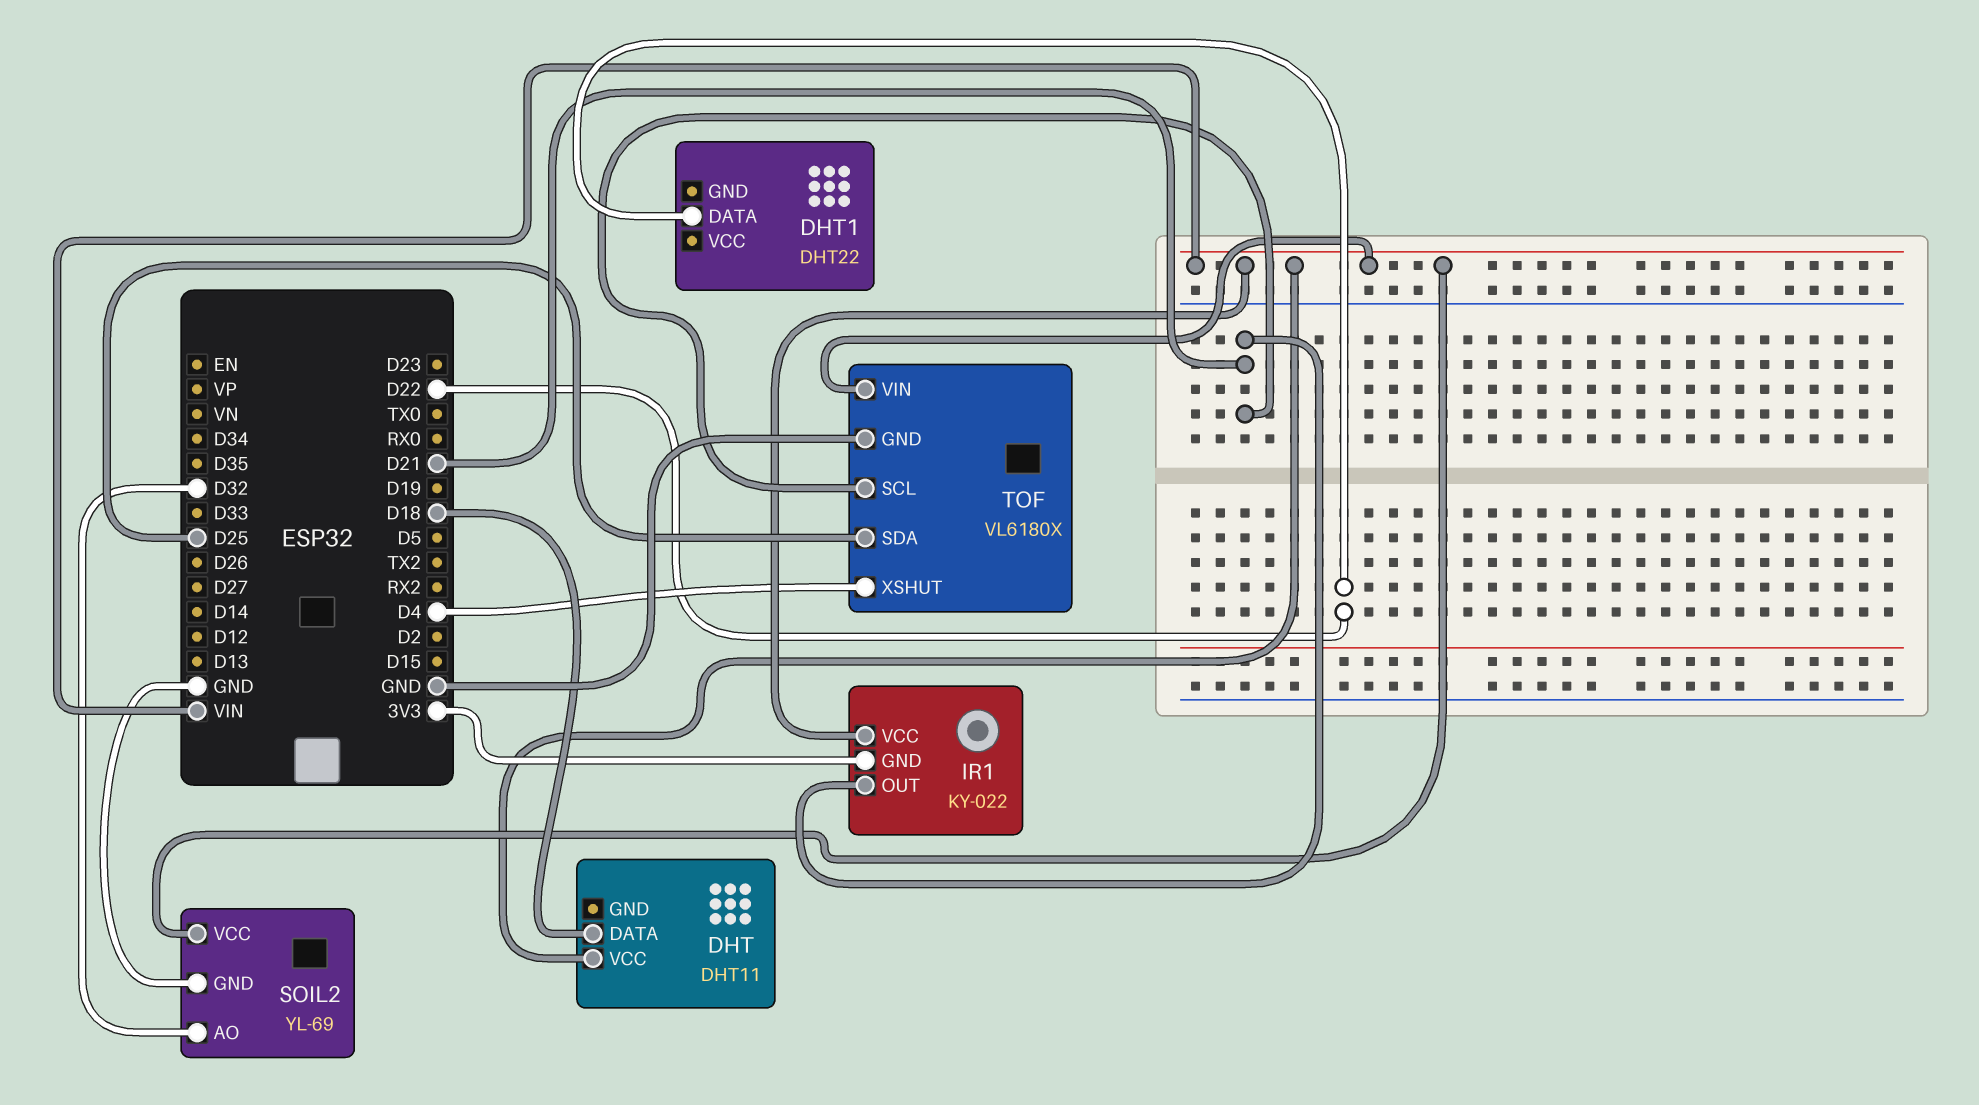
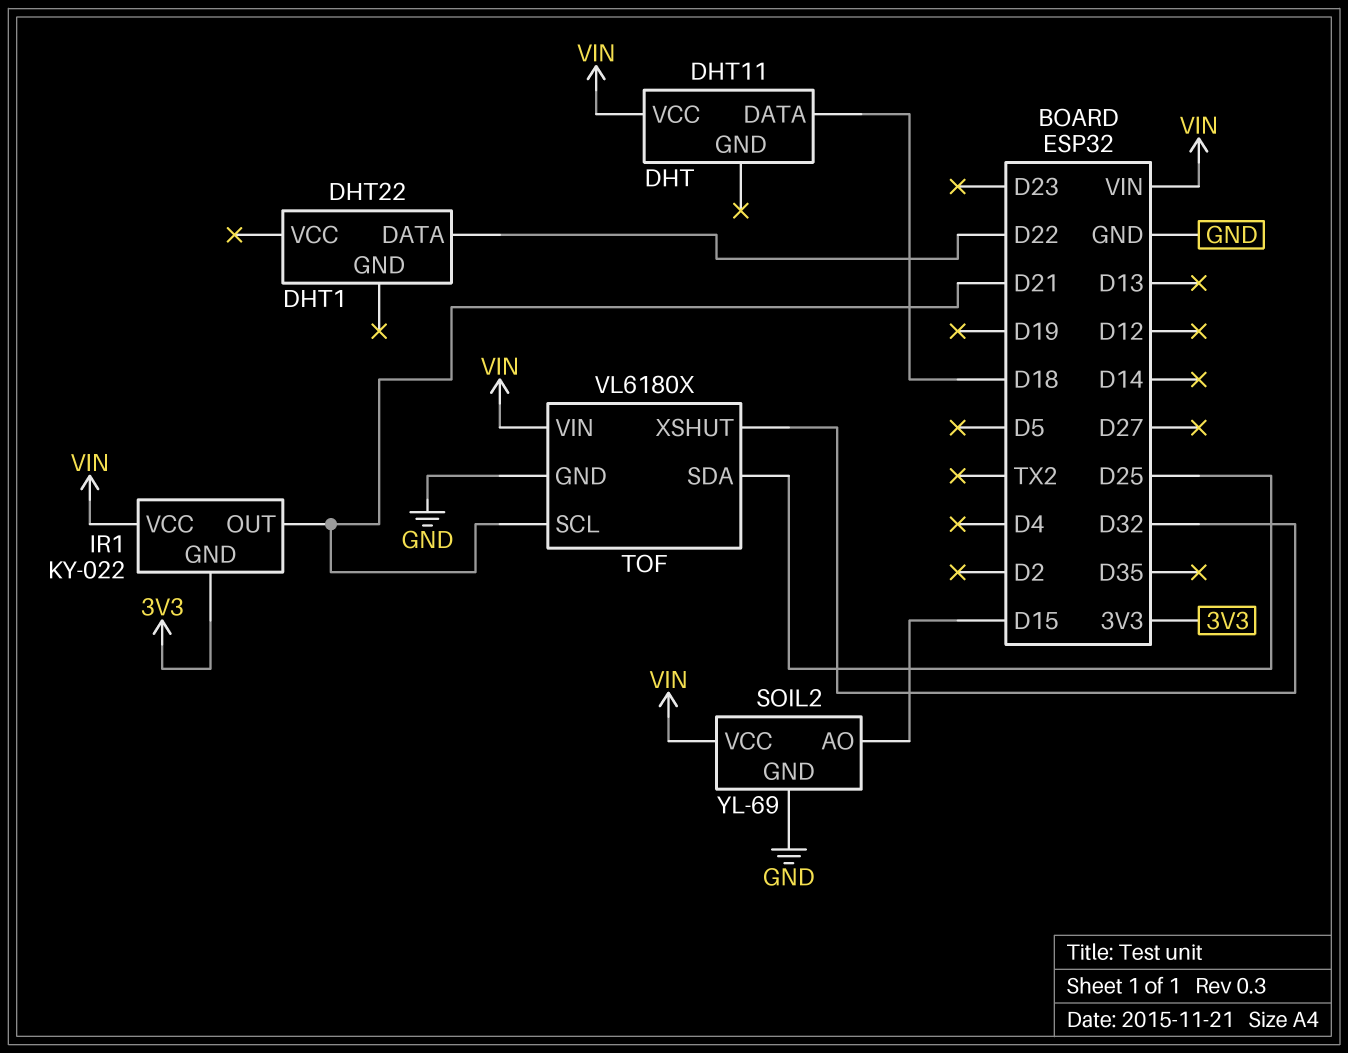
SOIL2 pin AO: D32 -> D15
TOF pin XSHUT: D4 -> D32

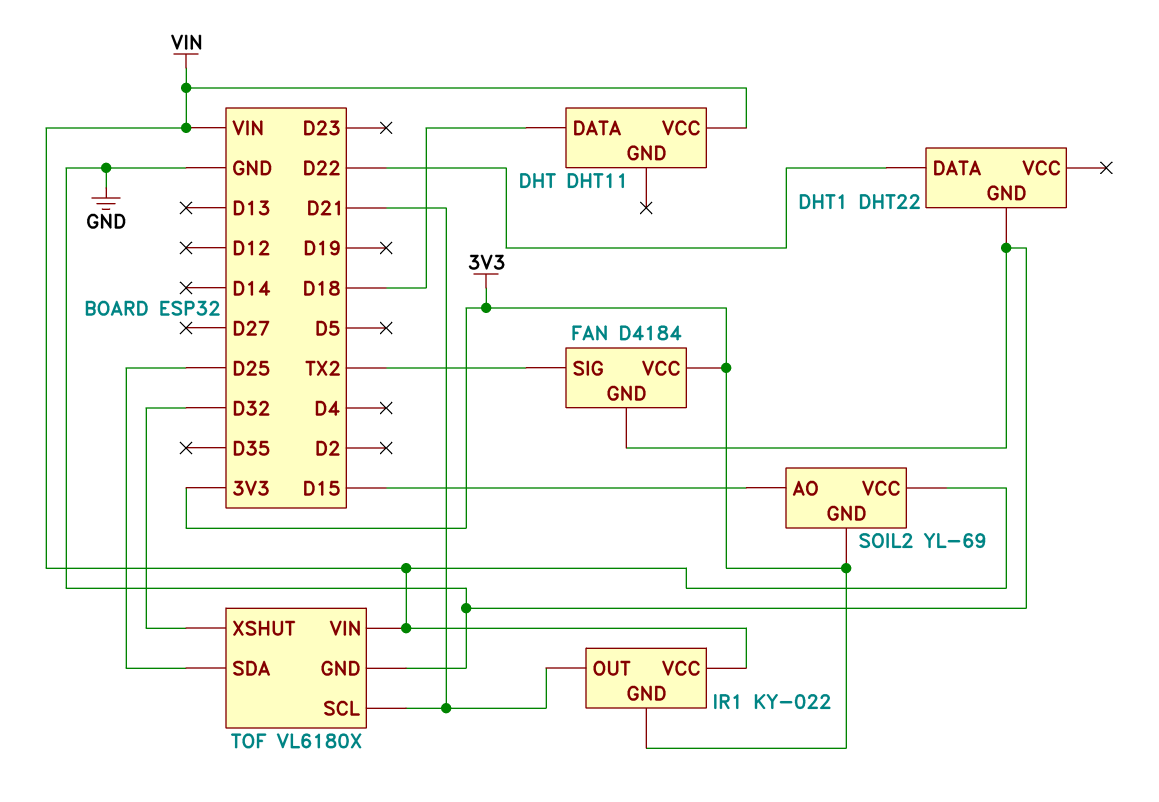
DHT1 pin GND: none -> GND
FAN: none -> D4184
FAN pin GND: none -> GND
FAN pin SIG: none -> TX2
FAN pin VCC: none -> 3V3
SOIL2 pin GND: GND -> 3V3

